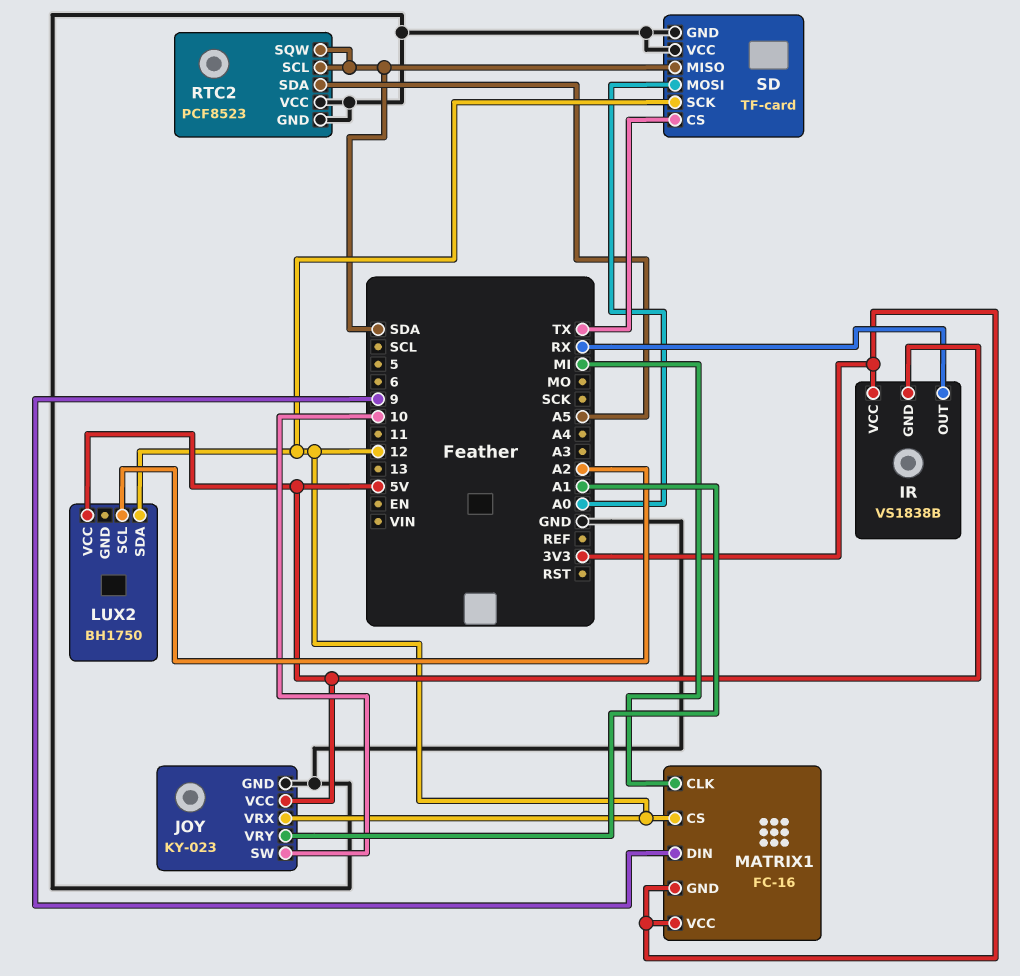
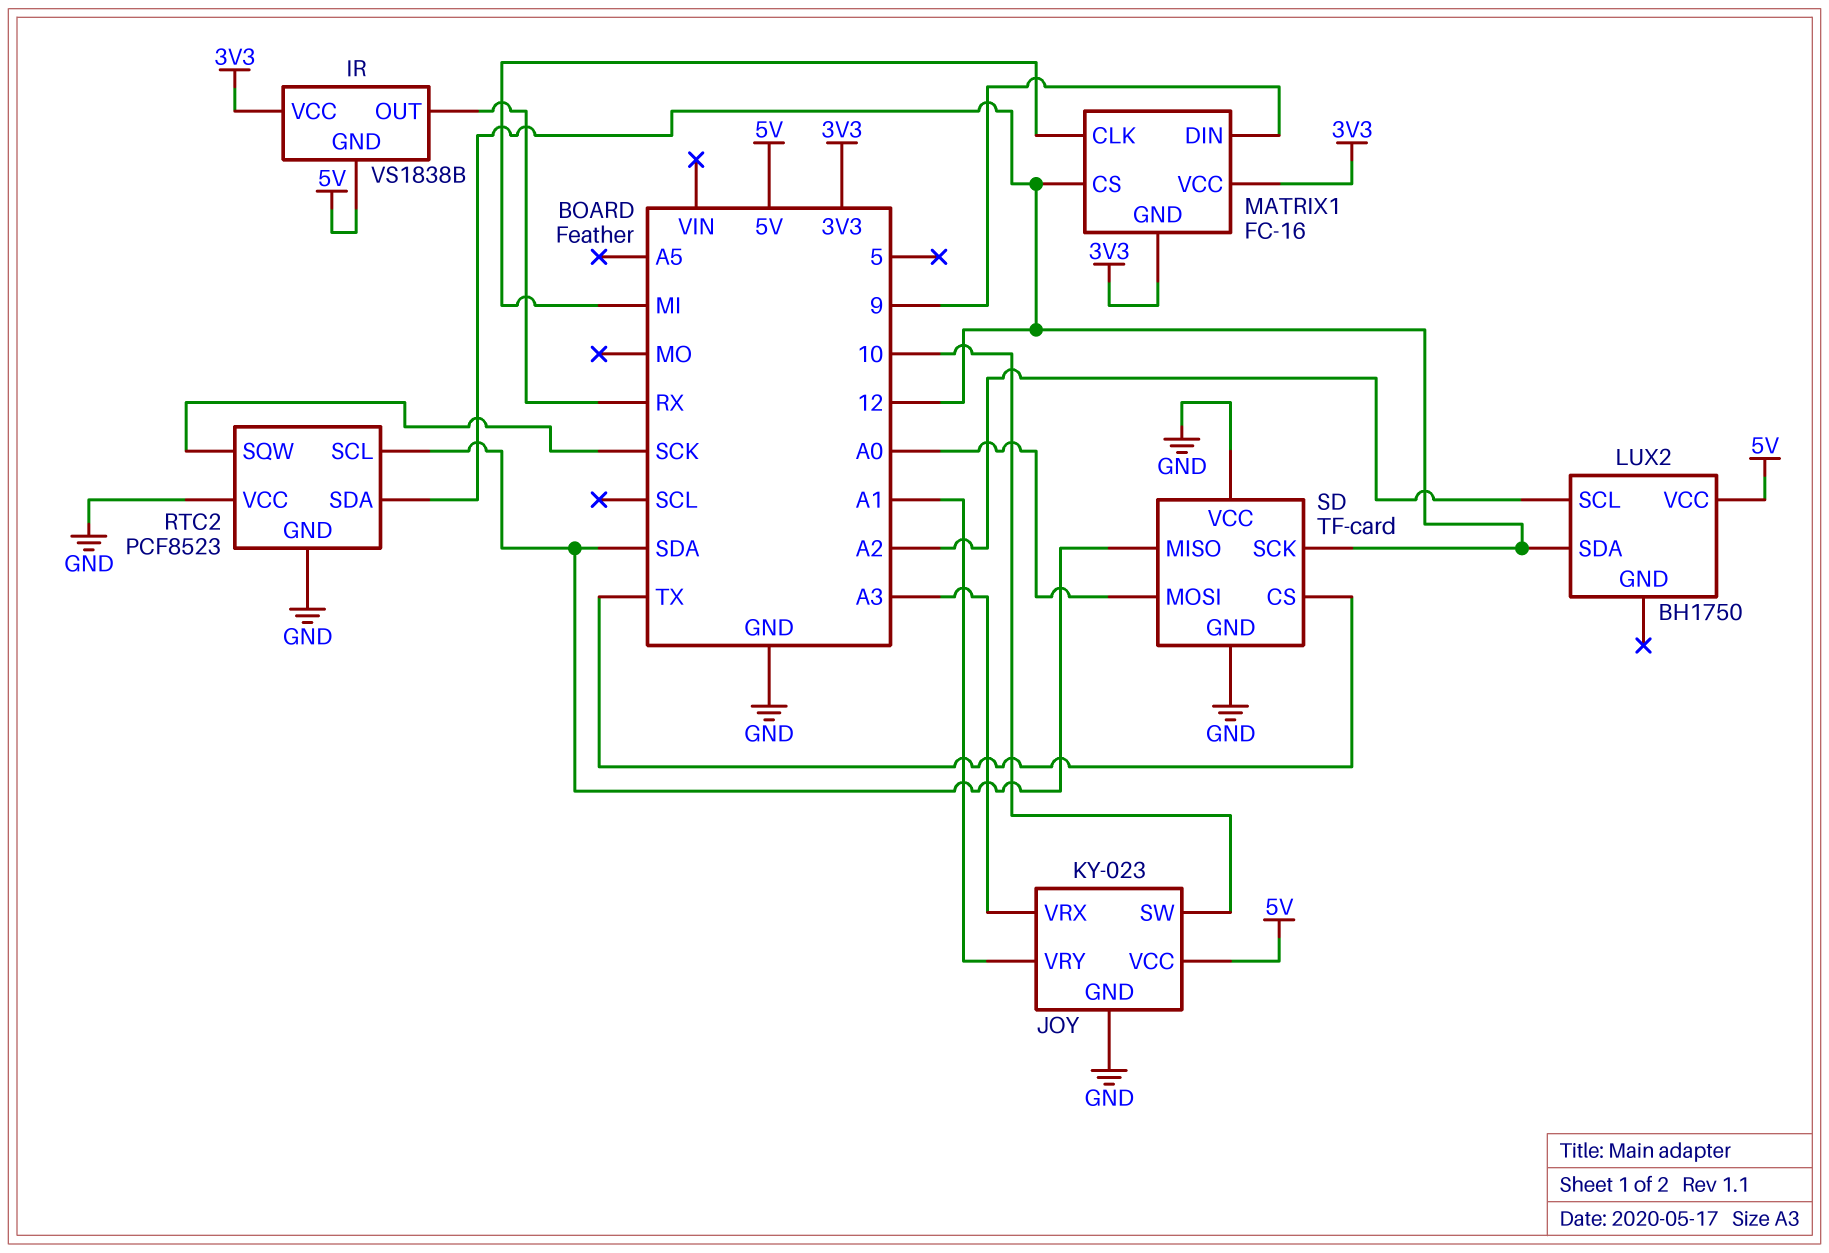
JOY pin VRX: 12 -> A3
RTC2 pin SDA: A5 -> 12
RTC2 pin SQW: SDA -> SCK

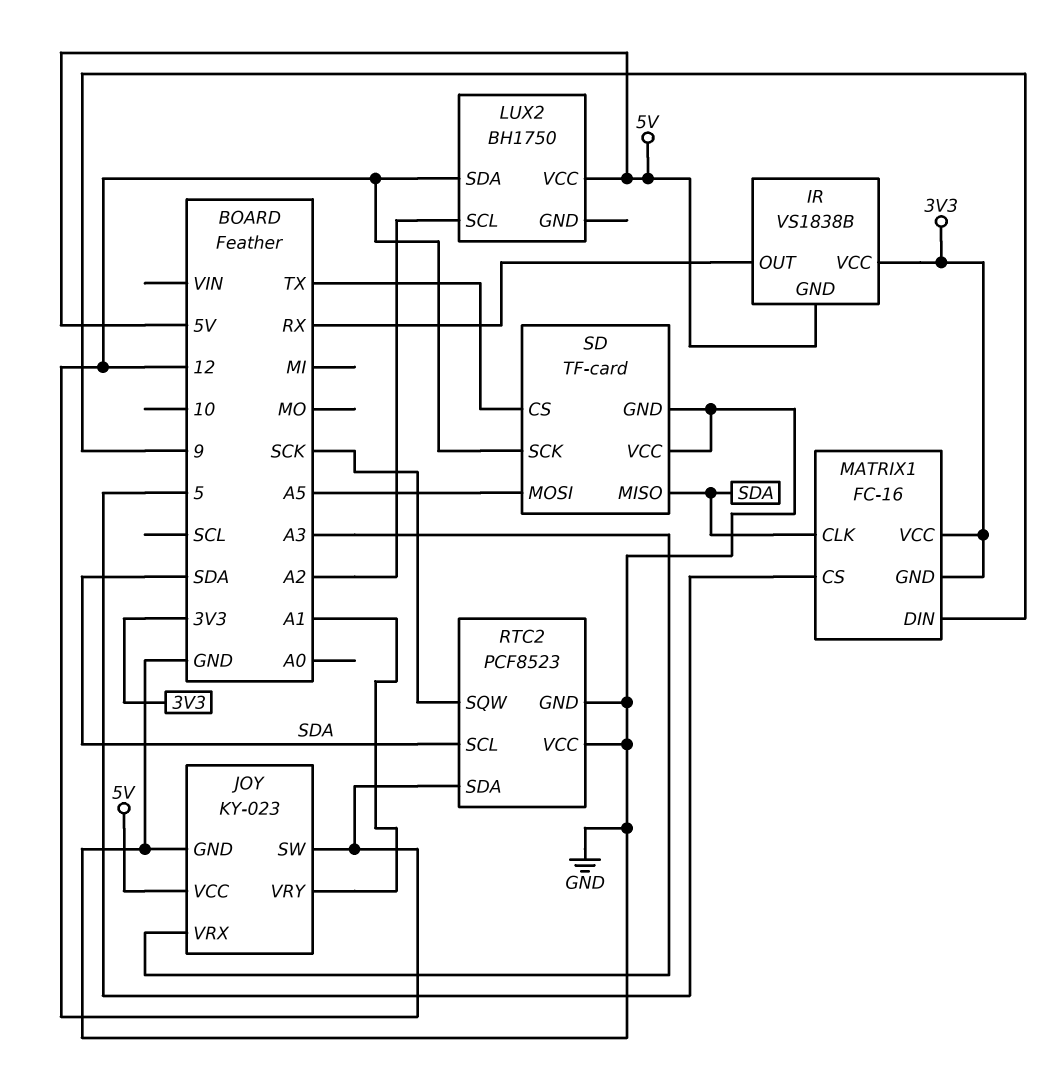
JOY pin SW: 10 -> 12
MATRIX1 pin CLK: MI -> SDA
MATRIX1 pin CS: 12 -> 5
SD pin MOSI: A0 -> A5

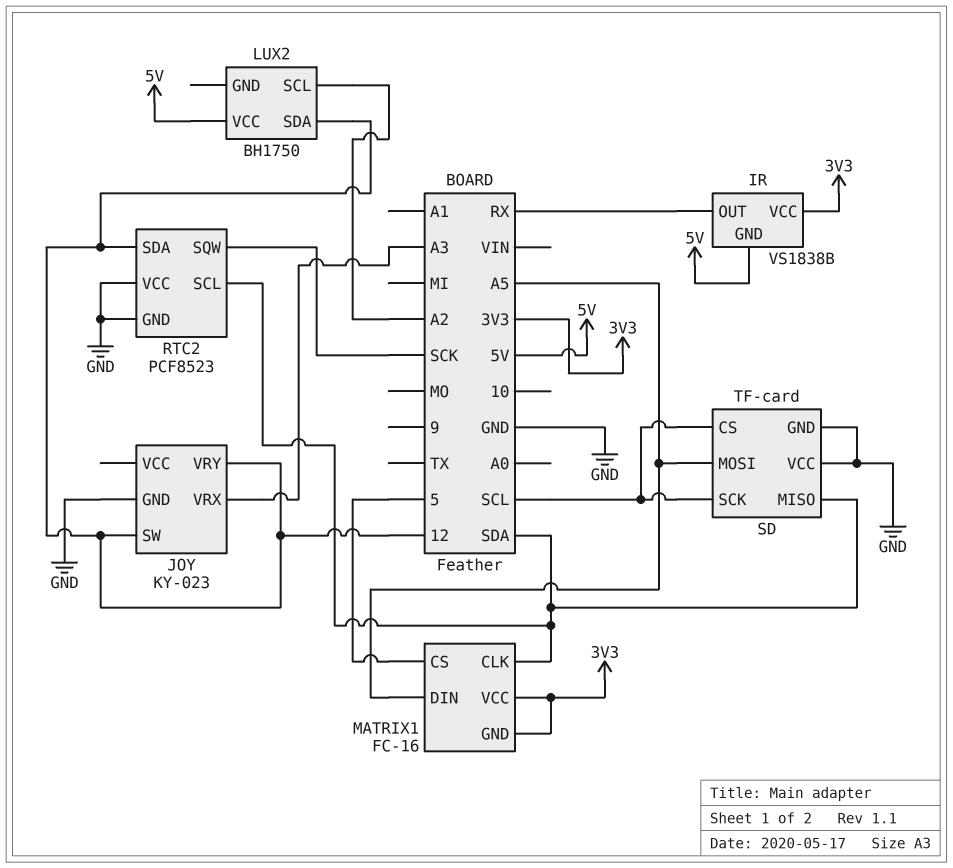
JOY pin VCC: 5V -> none
JOY pin VRY: A1 -> 12
MATRIX1 pin DIN: 9 -> A5
SD pin CS: TX -> SCL
SD pin SCK: 12 -> SCL

